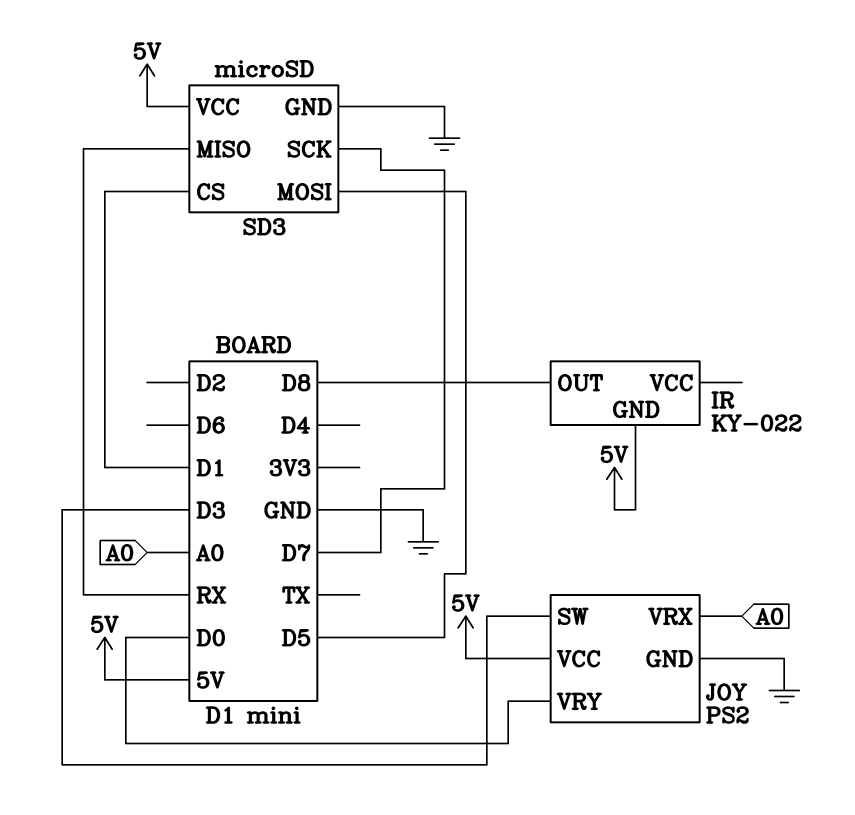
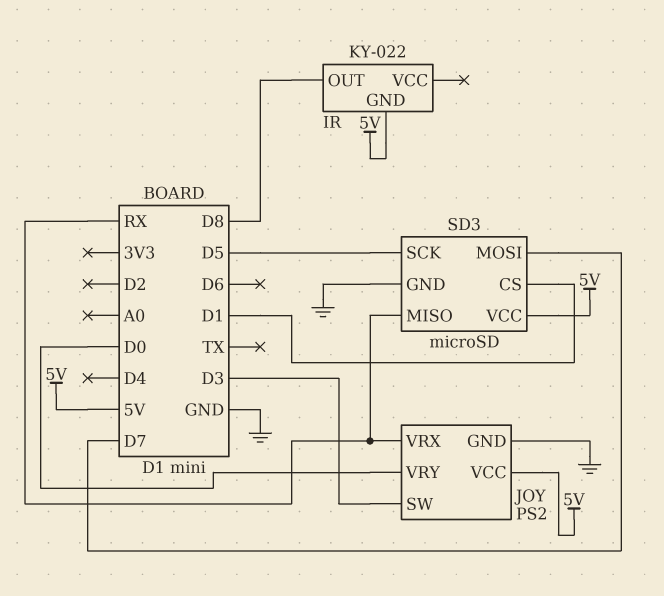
JOY pin VRX: A0 -> RX
SD3 pin MOSI: D5 -> D7
SD3 pin SCK: D7 -> D5

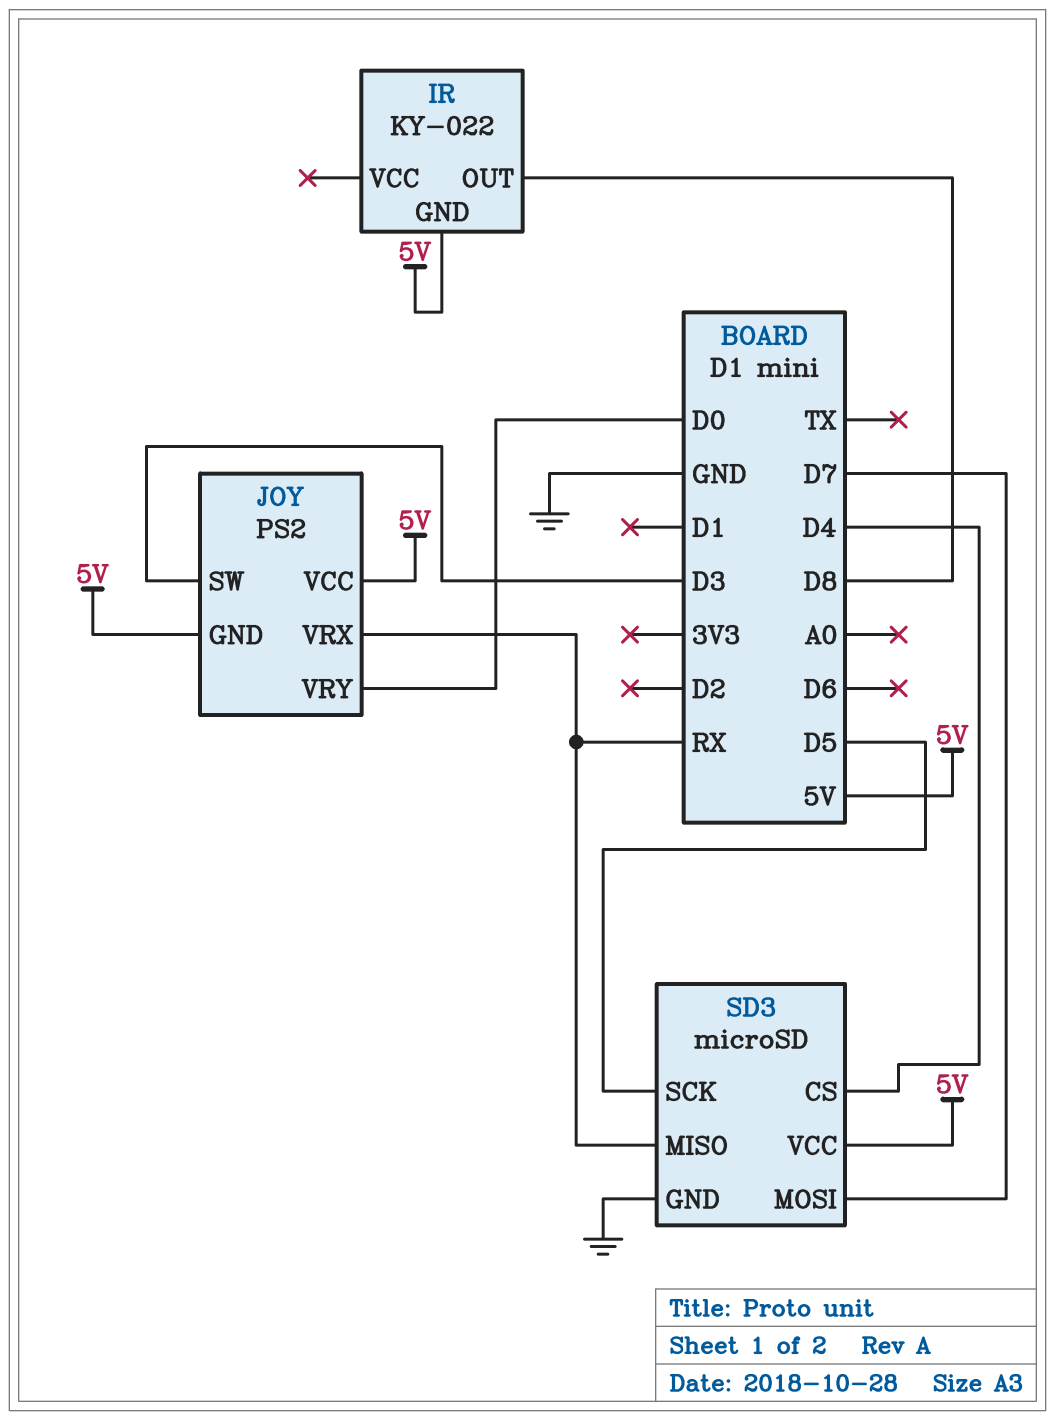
JOY pin GND: GND -> 5V
SD3 pin CS: D1 -> D4

